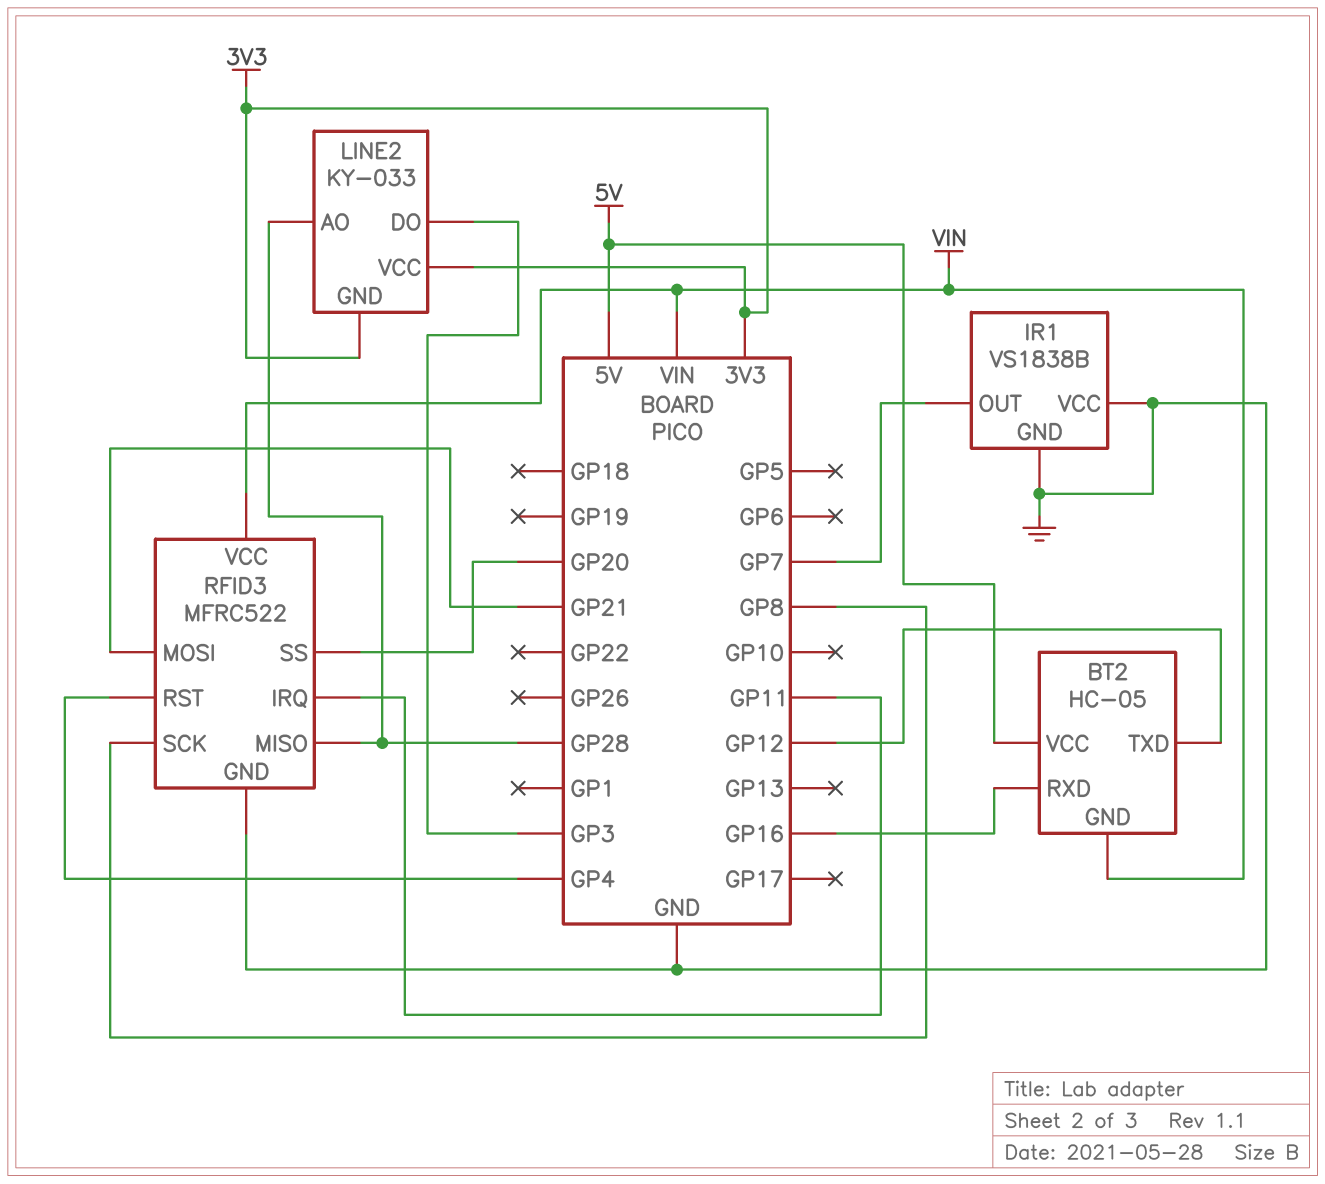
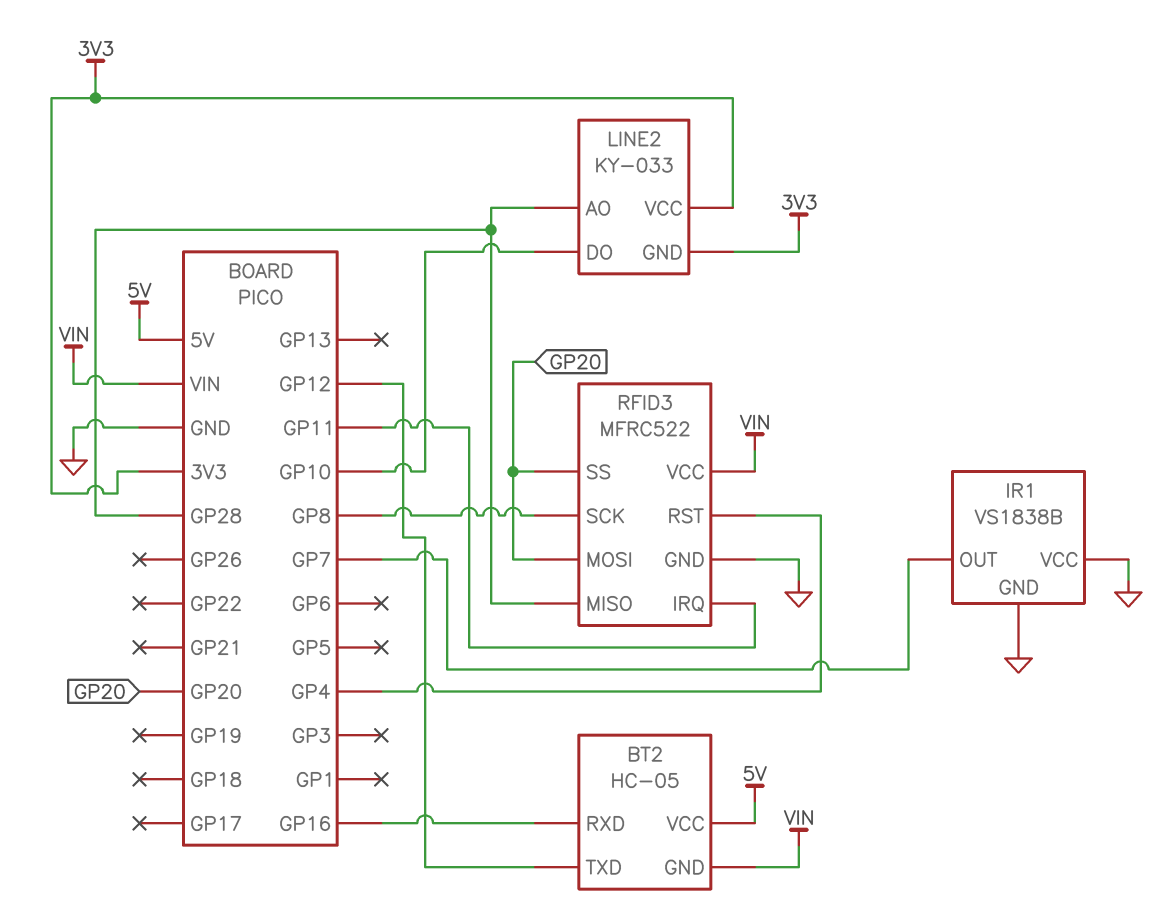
LINE2 pin DO: GP3 -> GP10
RFID3 pin MOSI: GP21 -> GP20

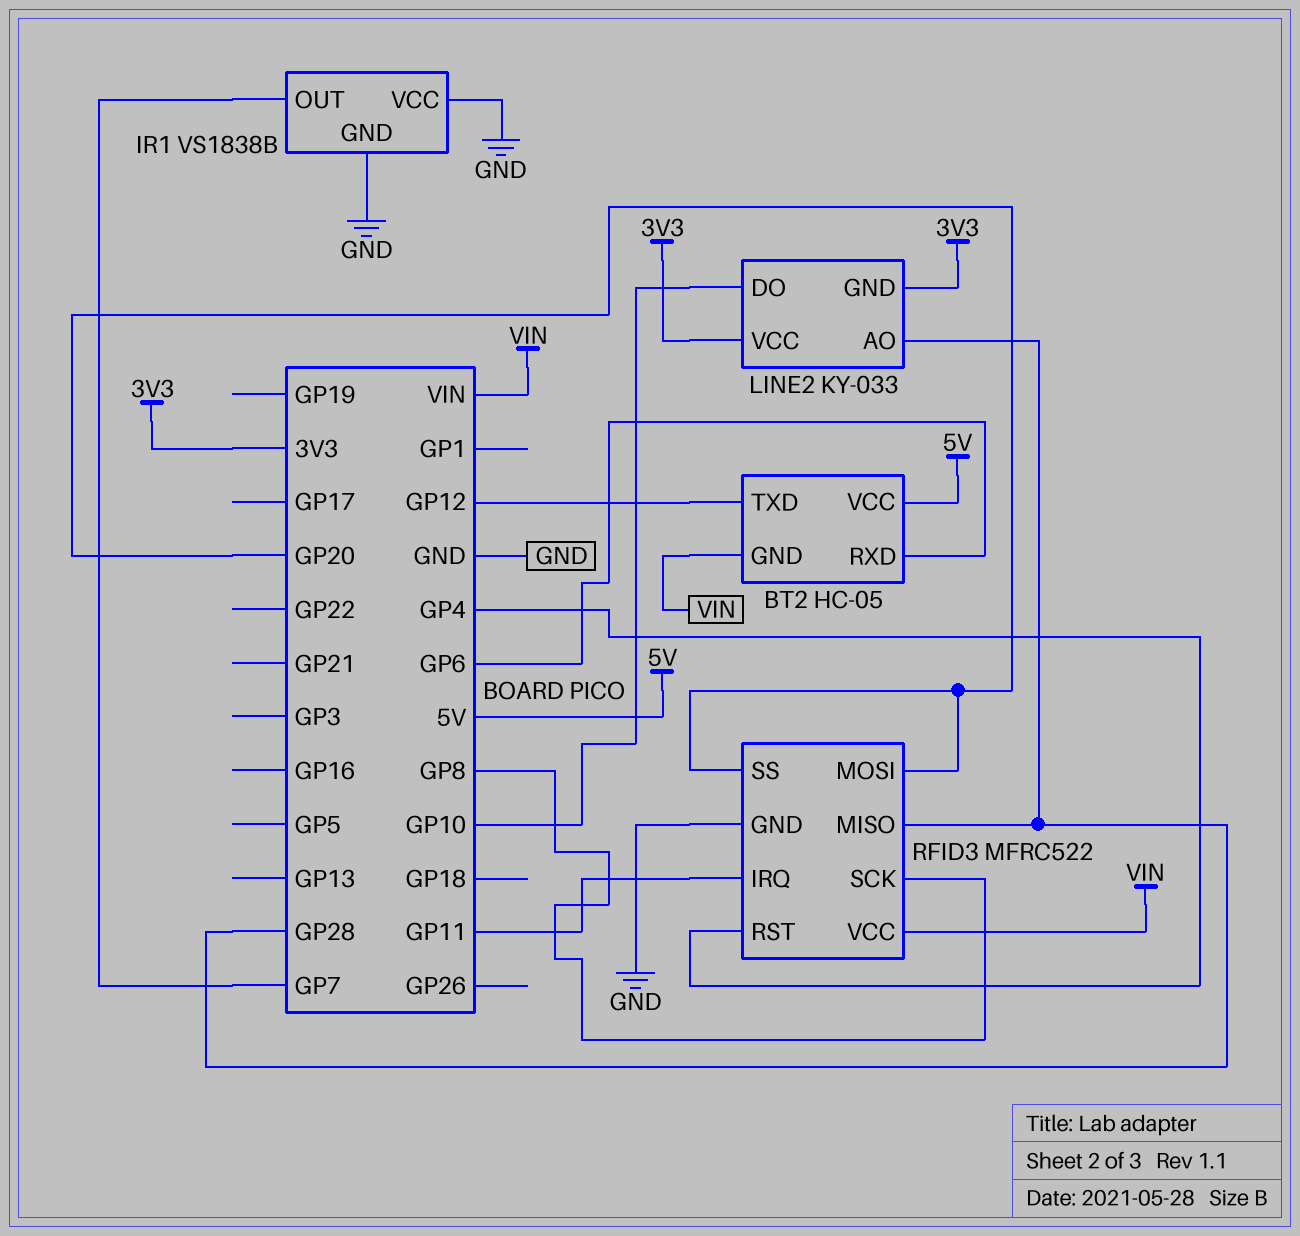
BT2 pin RXD: GP16 -> GP6

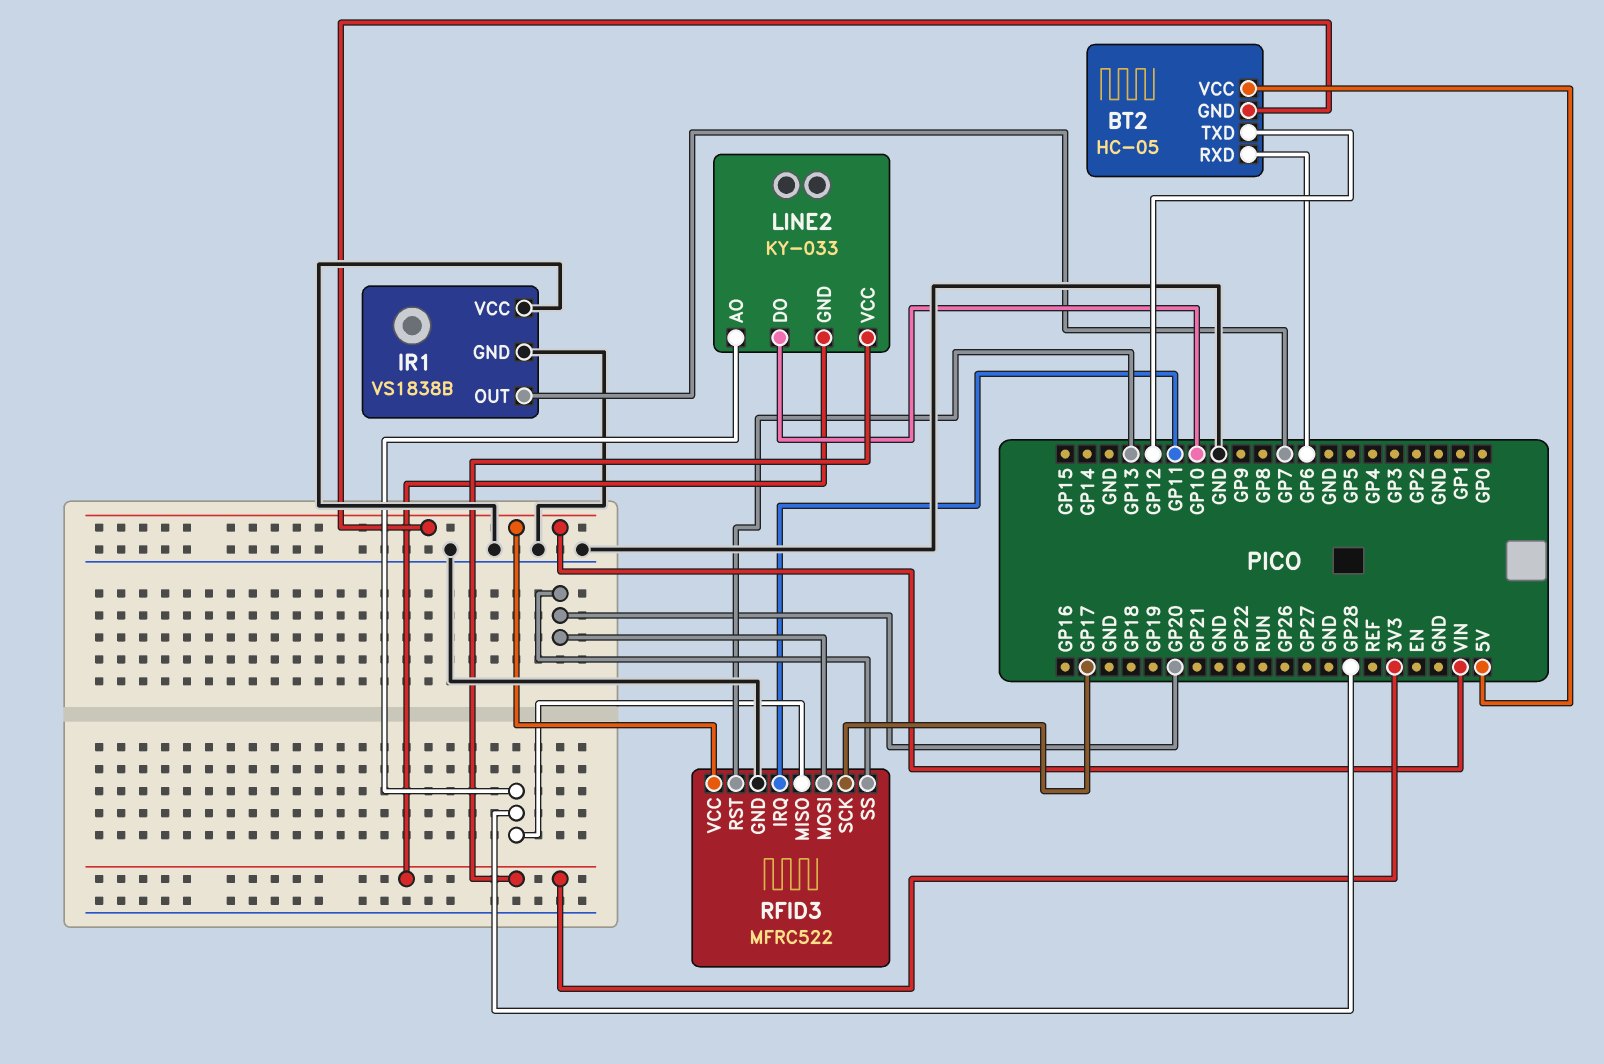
RFID3 pin RST: GP4 -> GP13
RFID3 pin SCK: GP8 -> GP17

